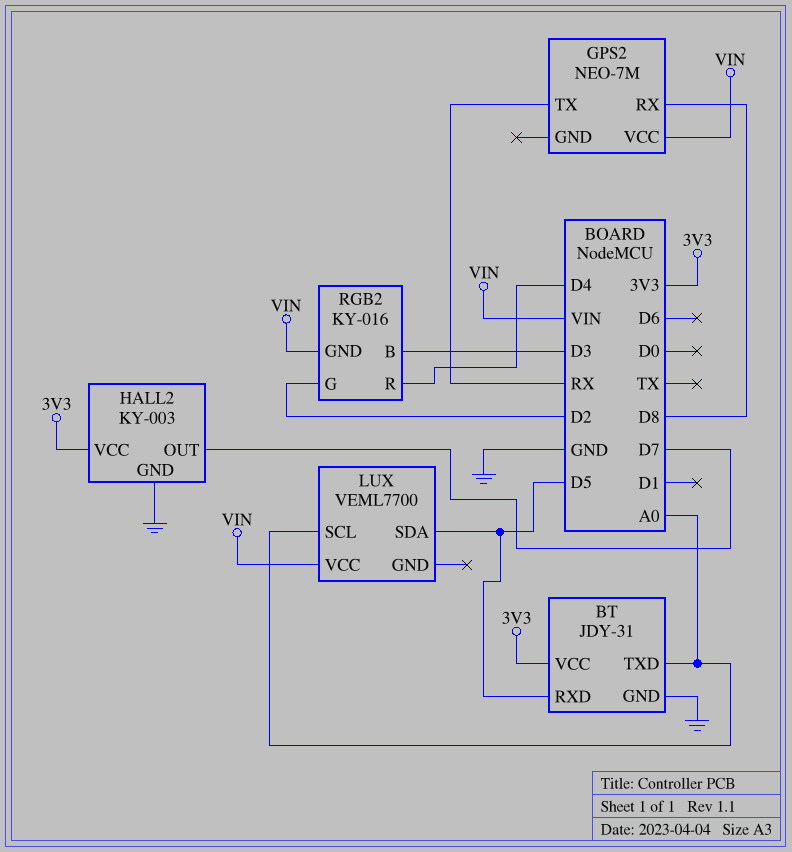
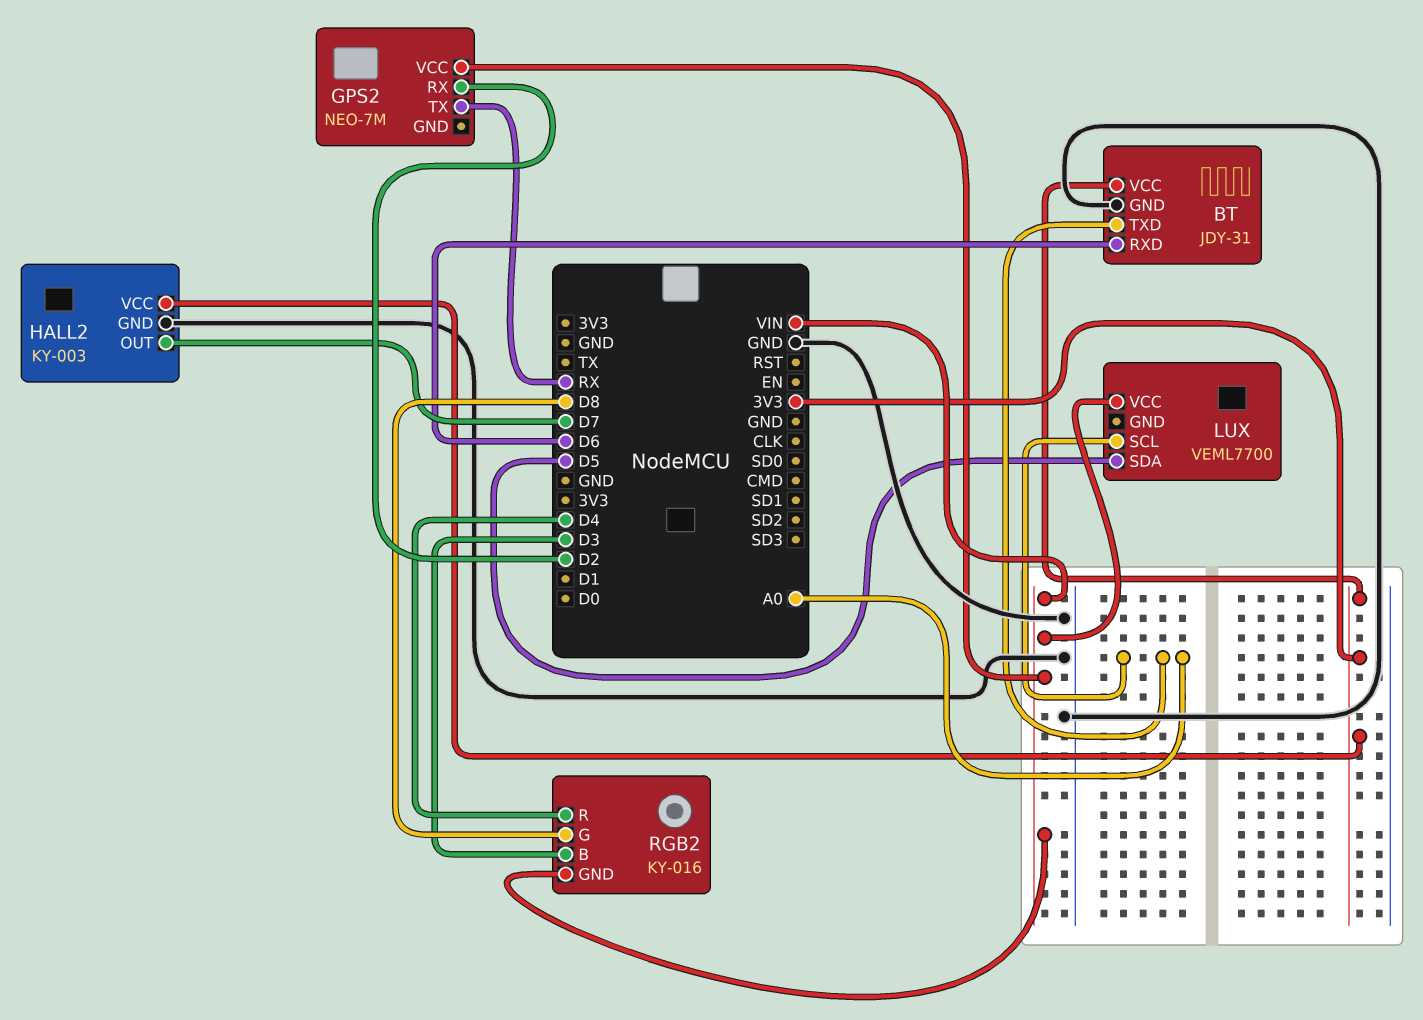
BT pin RXD: D5 -> D6
GPS2 pin RX: D8 -> D2
RGB2 pin G: D2 -> D8

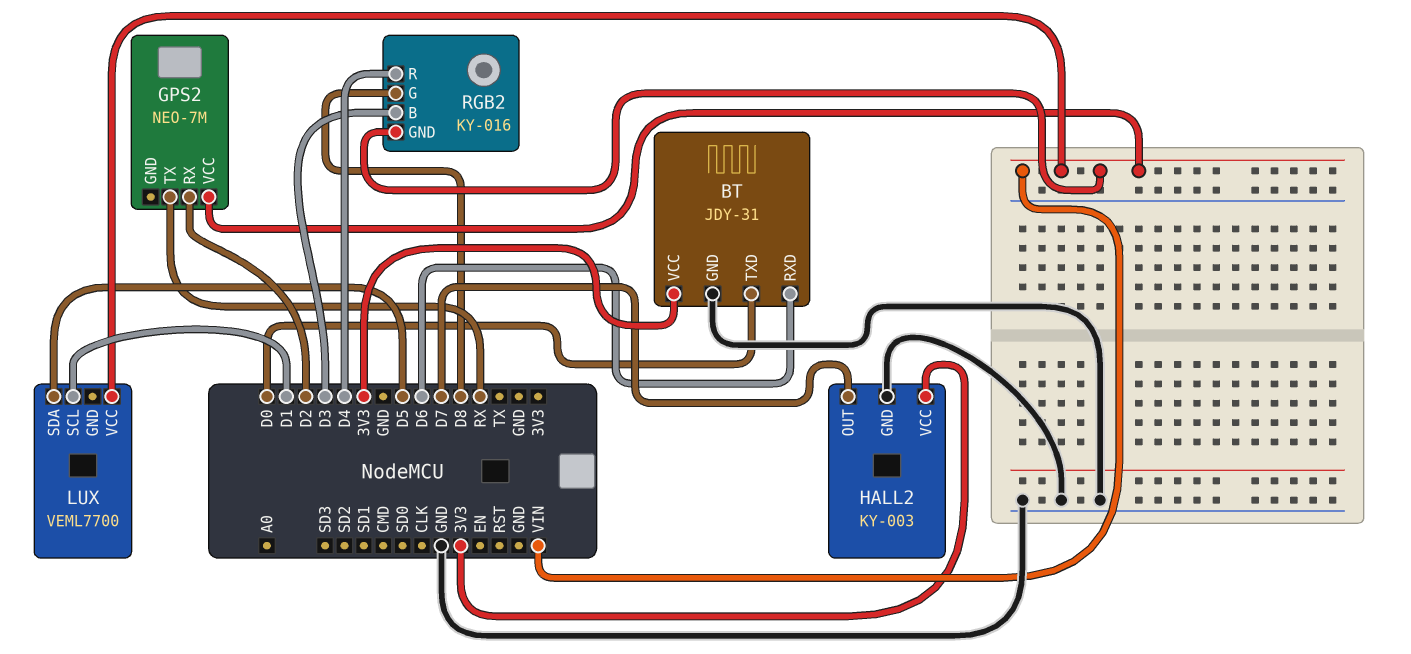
BT pin TXD: A0 -> D0
LUX pin SCL: A0 -> D1

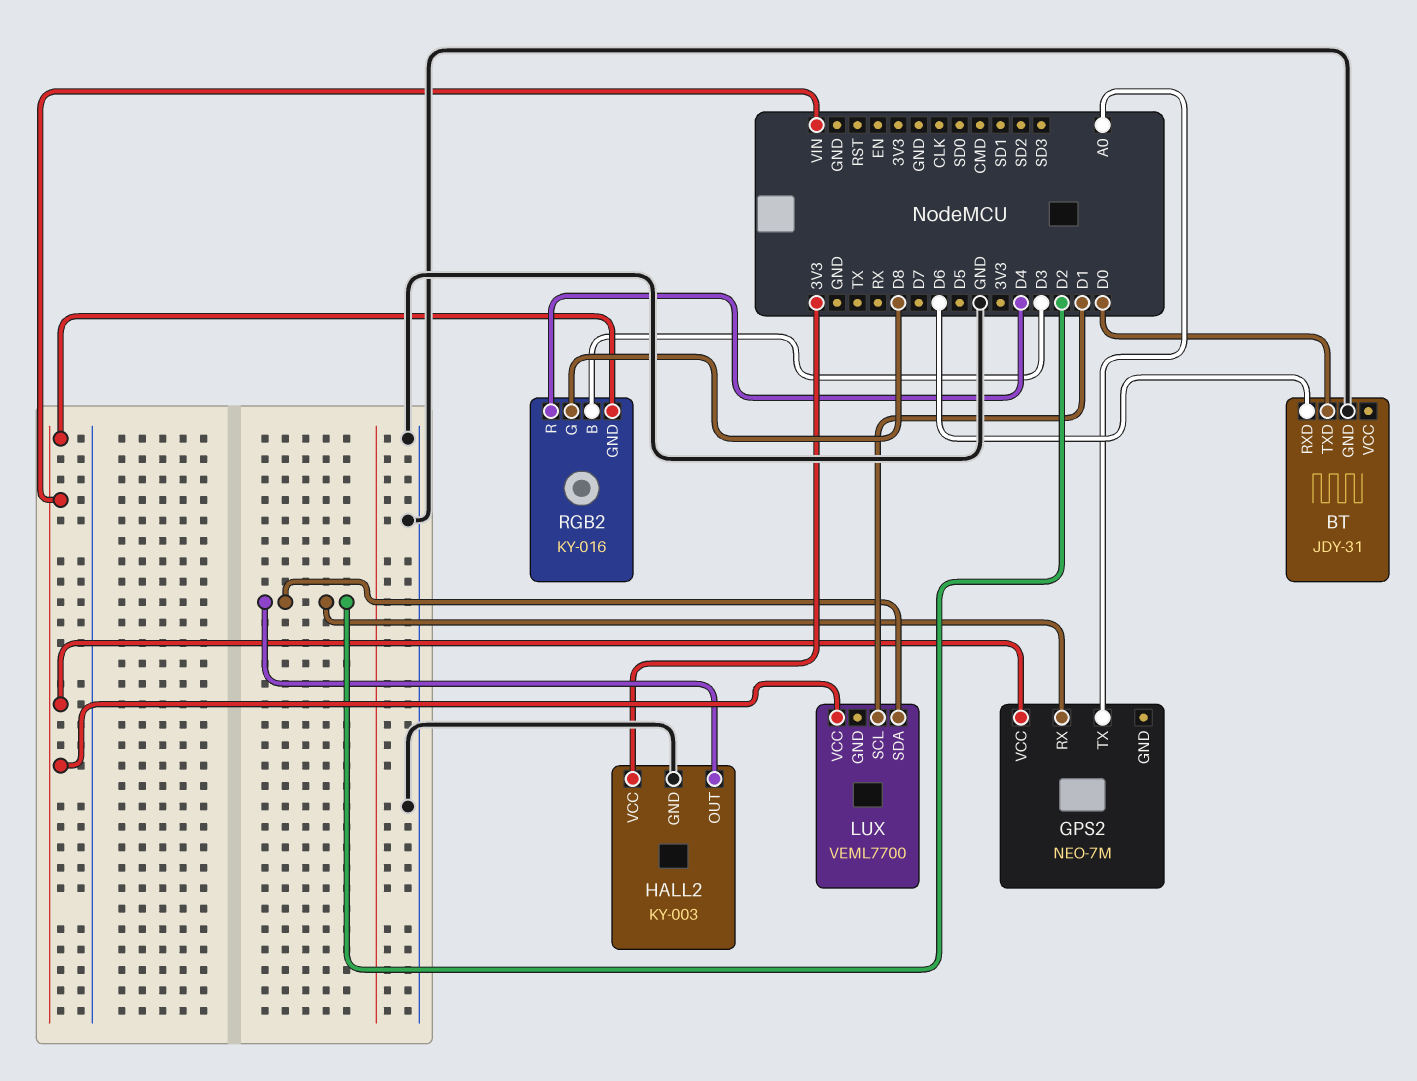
BT pin VCC: 3V3 -> none
GPS2 pin TX: RX -> A0
HALL2 pin OUT: D7 -> D2
LUX pin SDA: D5 -> D2

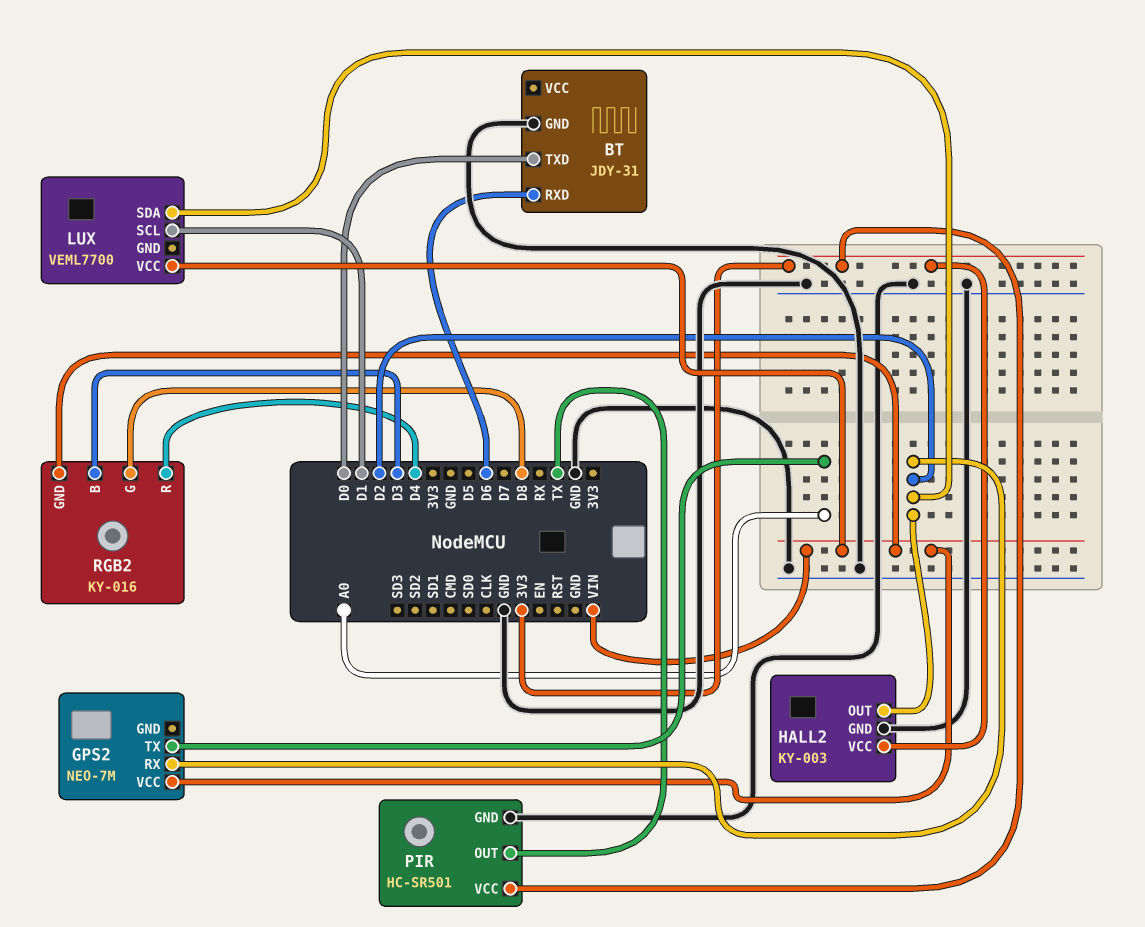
PIR: none -> HC-SR501
PIR pin GND: none -> GND
PIR pin OUT: none -> TX
PIR pin VCC: none -> 3V3

